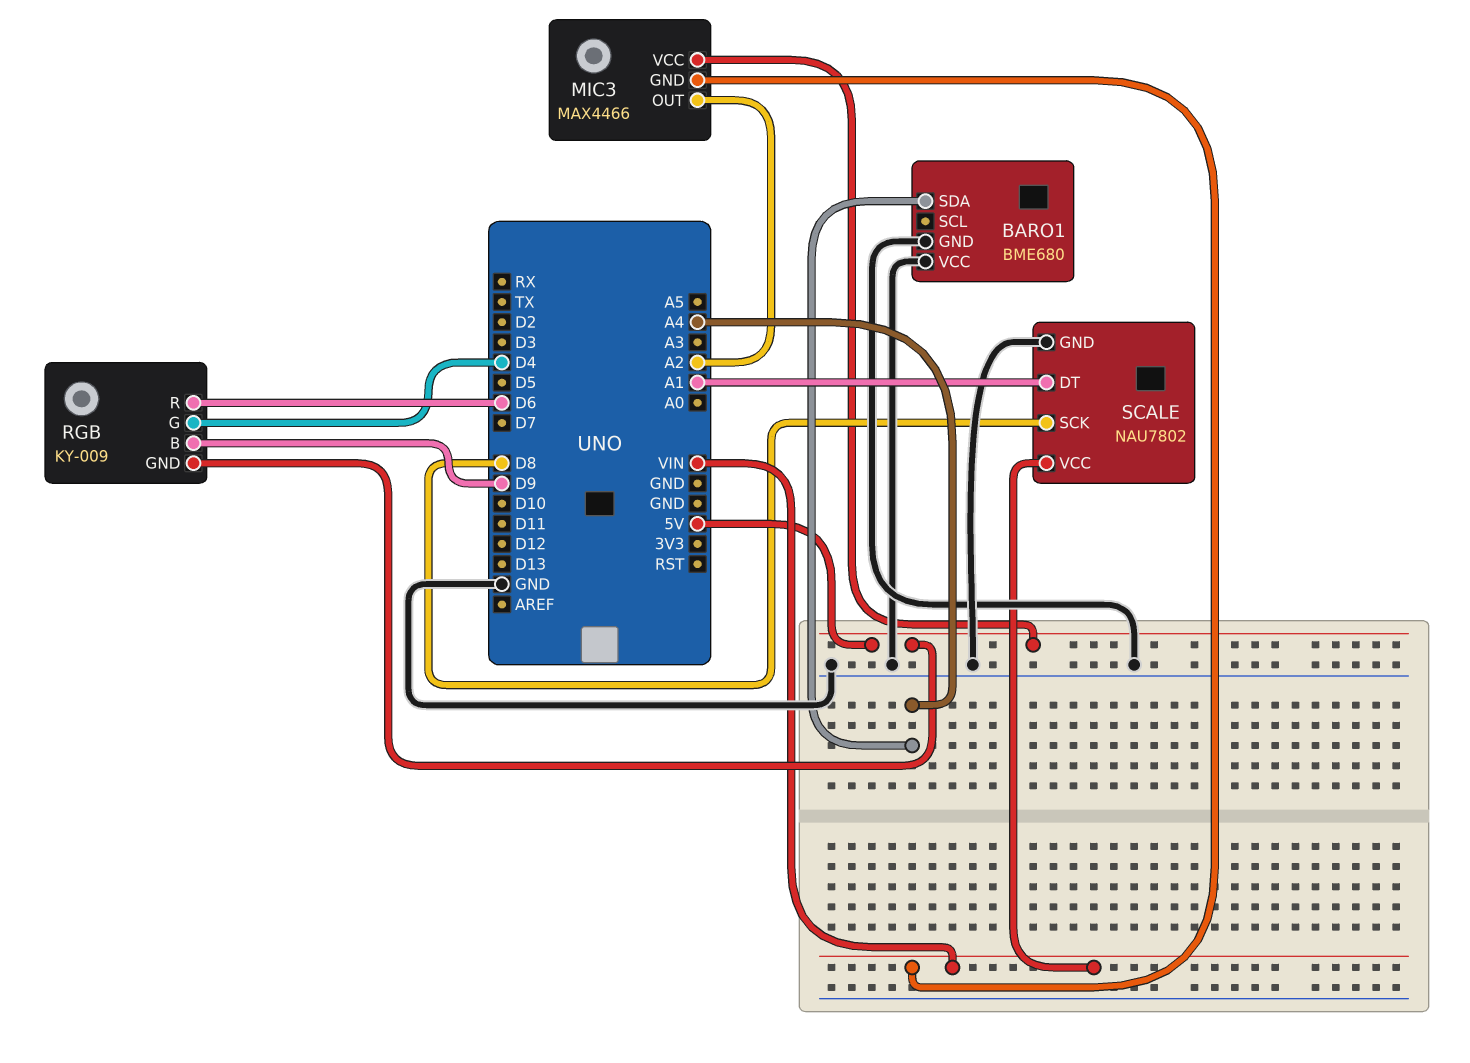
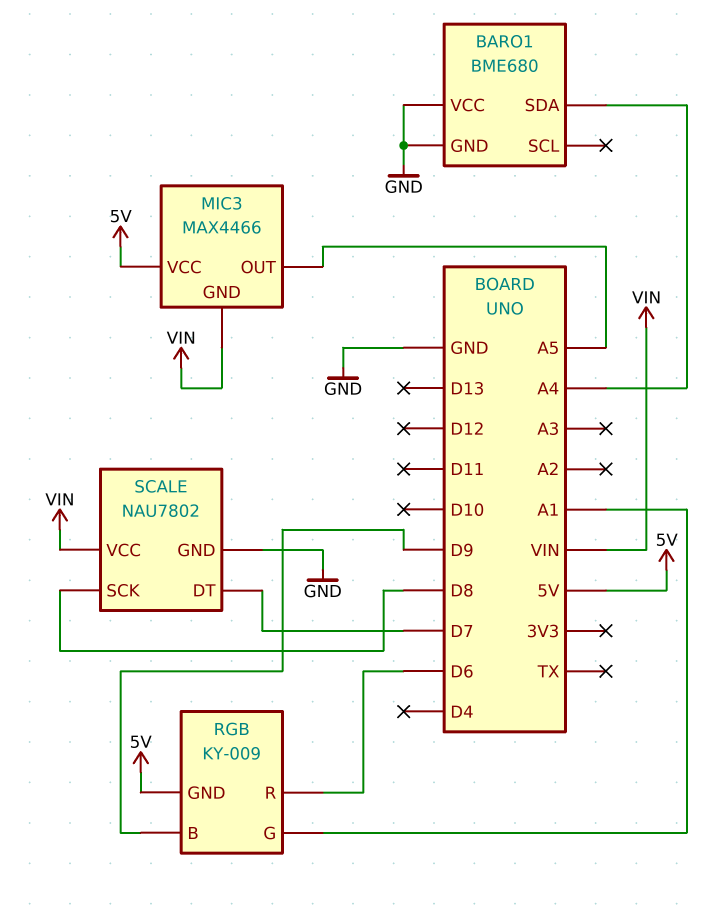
MIC3 pin OUT: A2 -> A5
RGB pin G: D4 -> A1
SCALE pin DT: A1 -> D7

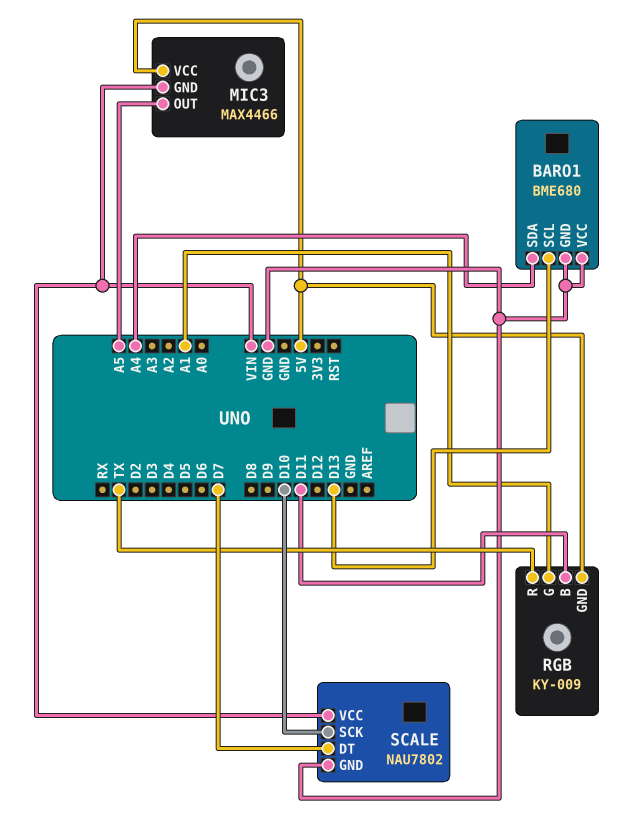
BARO1 pin SCL: none -> D13
RGB pin B: D9 -> D11
RGB pin R: D6 -> TX
SCALE pin SCK: D8 -> D10

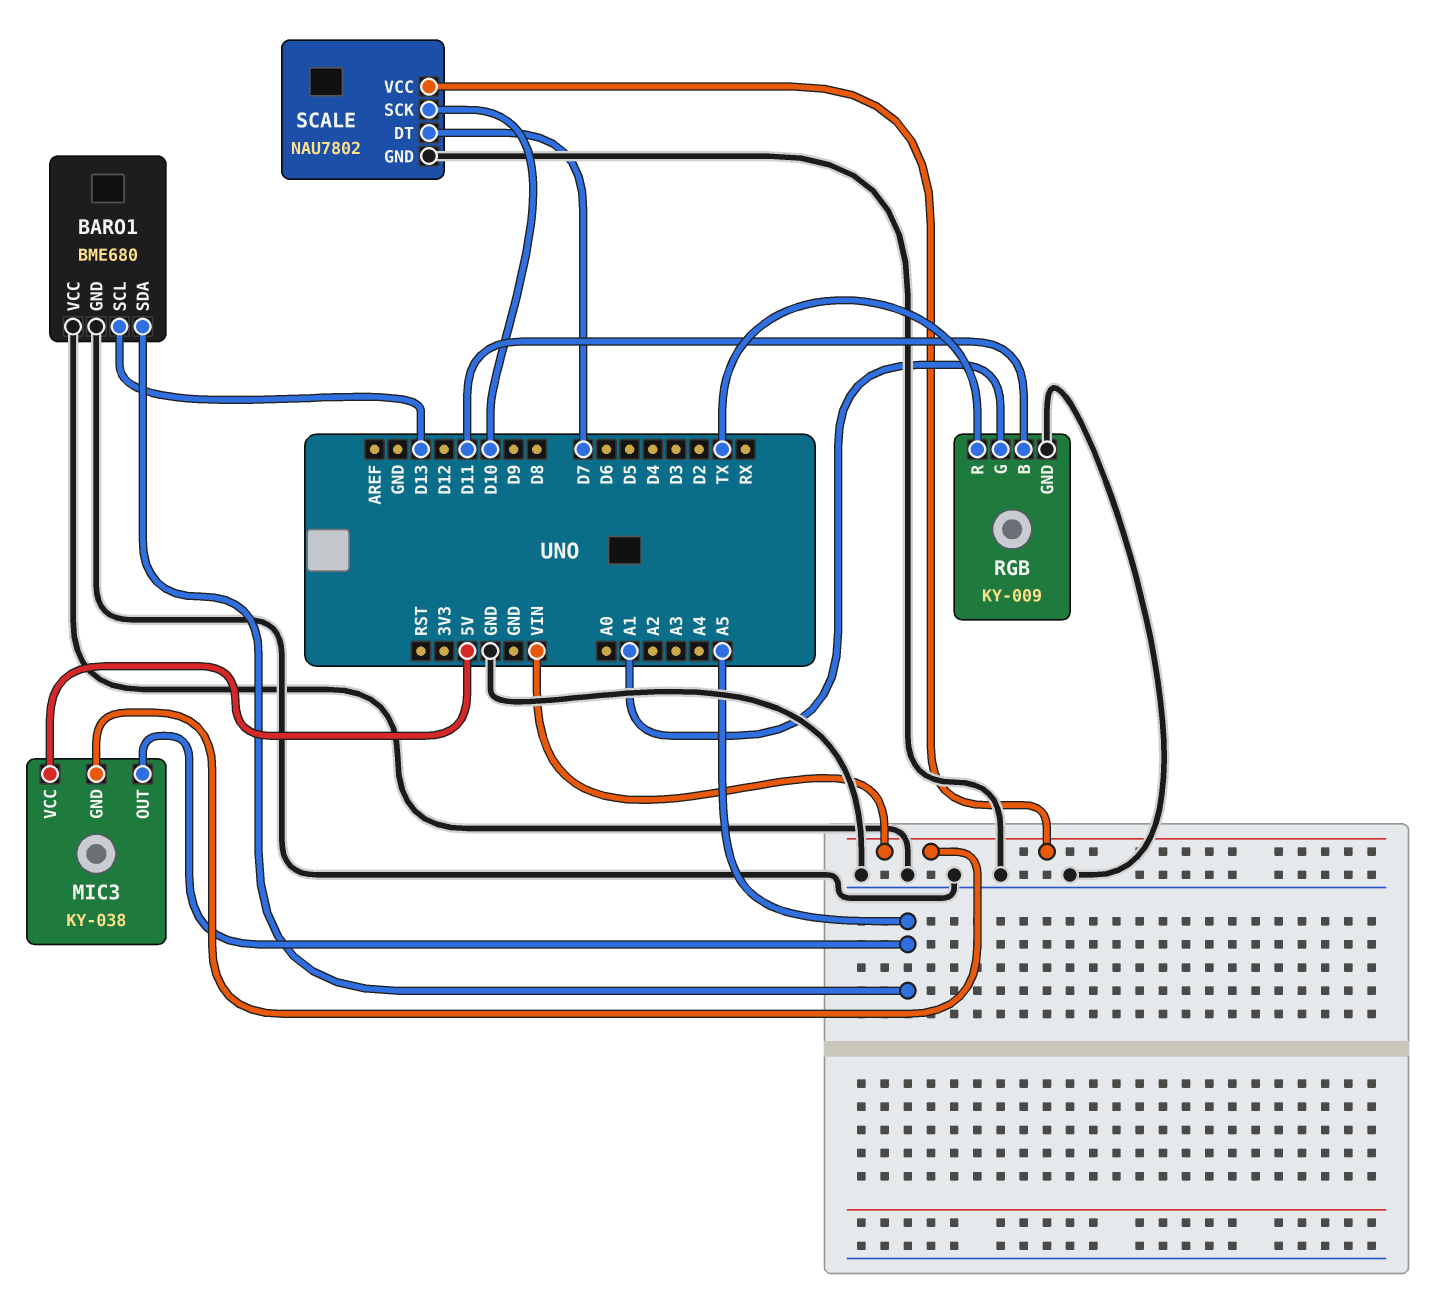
BARO1 pin SDA: A4 -> A5
MIC3: MAX4466 -> KY-038
RGB pin GND: 5V -> GND

